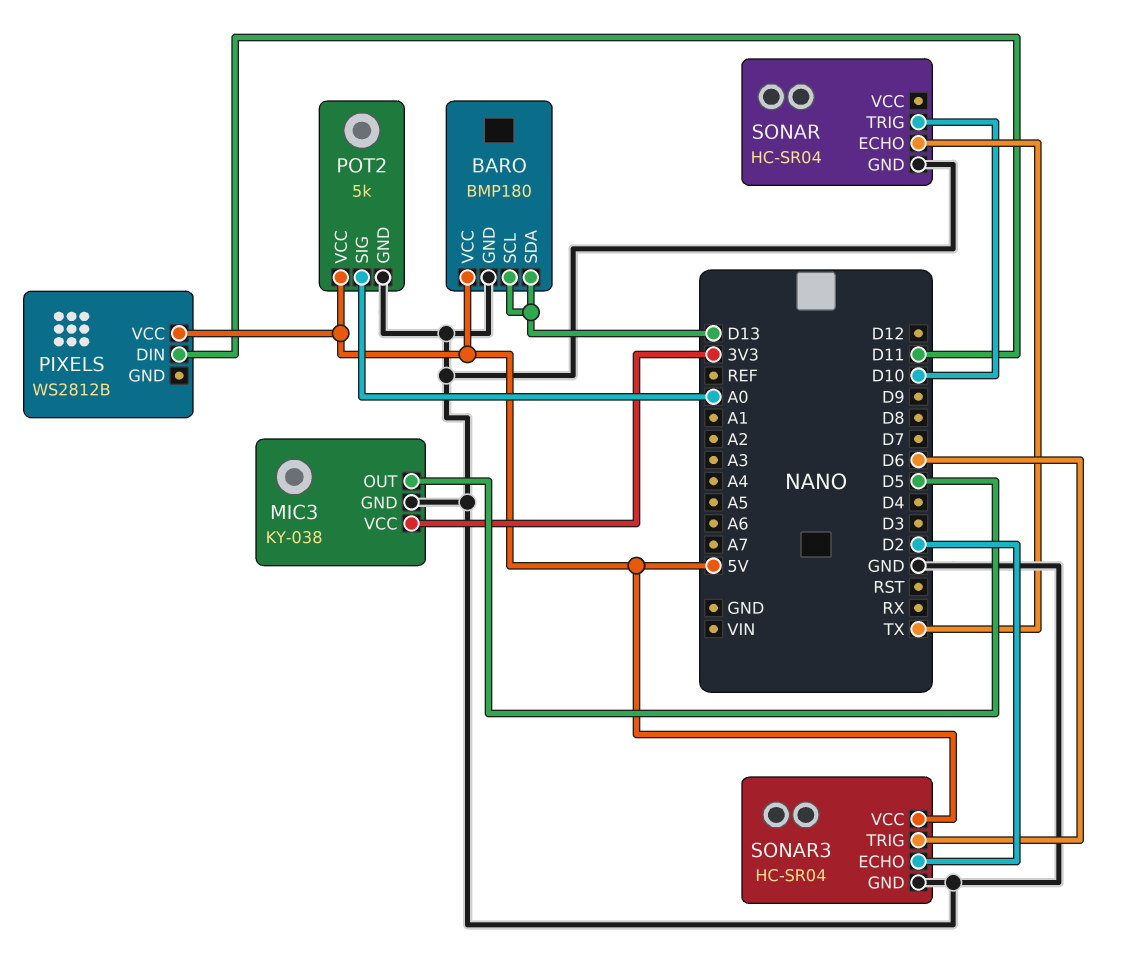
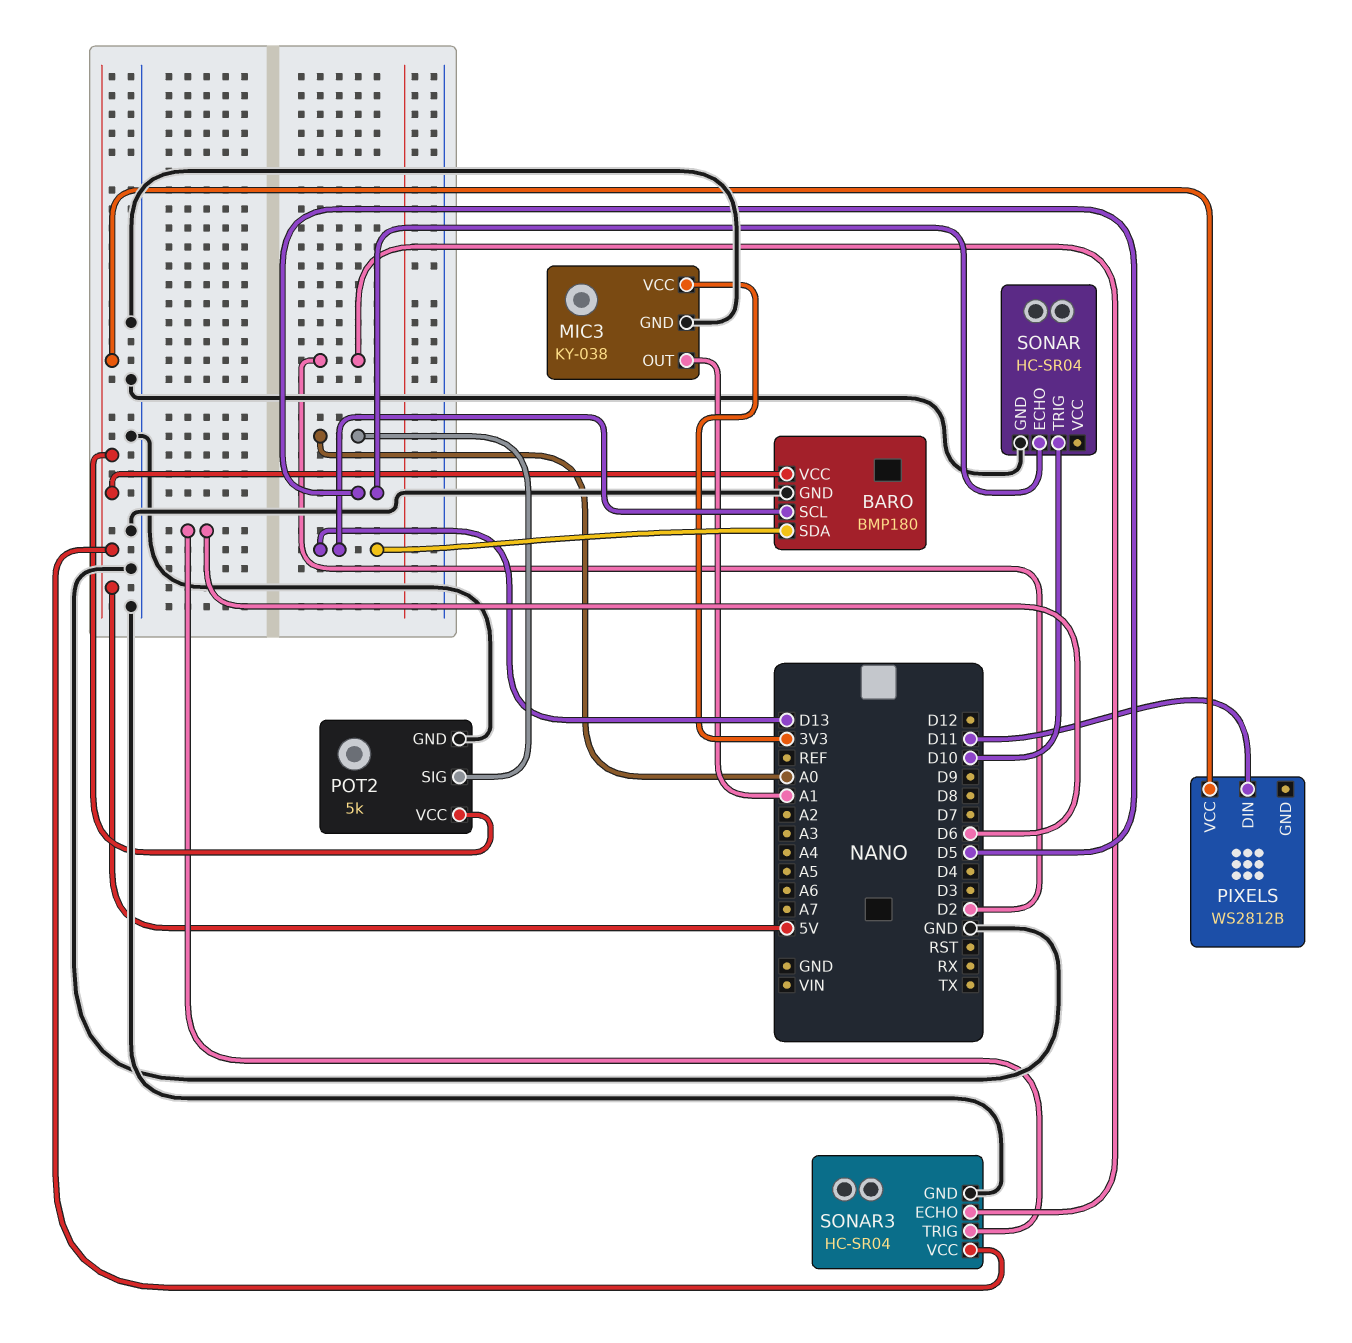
MIC3 pin OUT: D5 -> A1
SONAR pin ECHO: TX -> D5

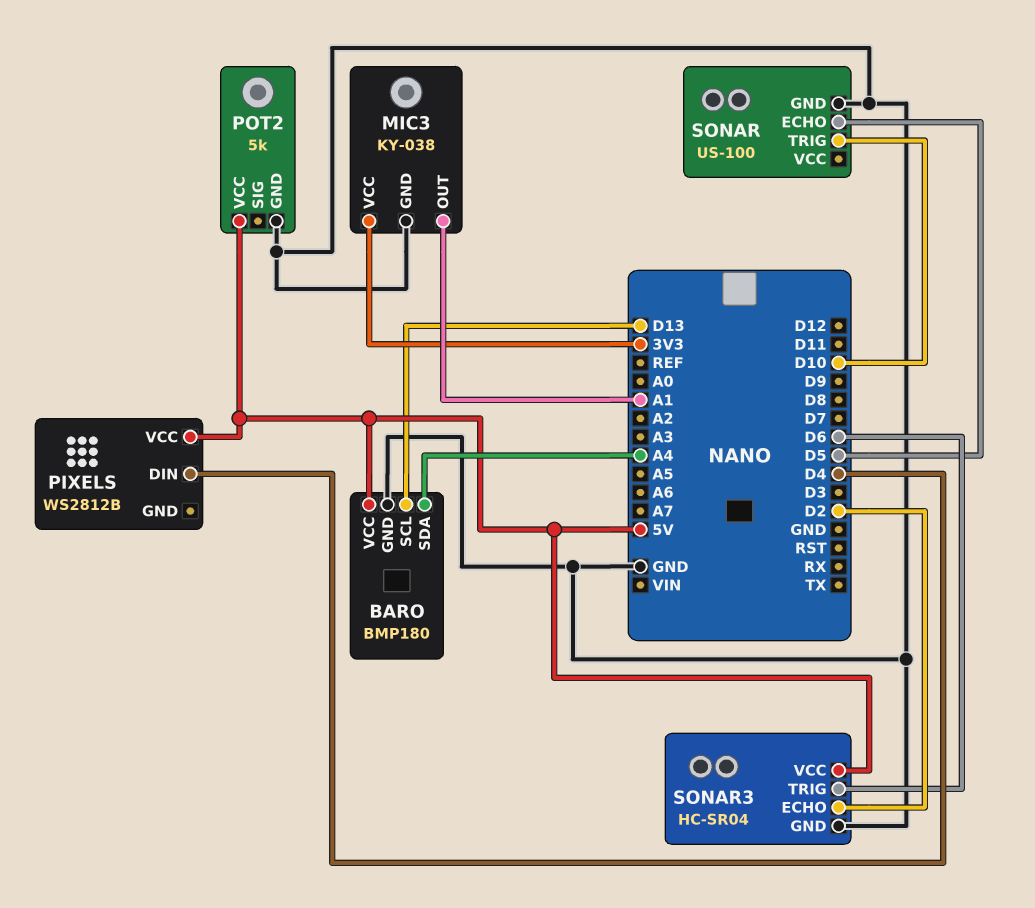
BARO pin SDA: D13 -> A4
PIXELS pin DIN: D11 -> D4
POT2 pin SIG: A0 -> none
SONAR: HC-SR04 -> US-100

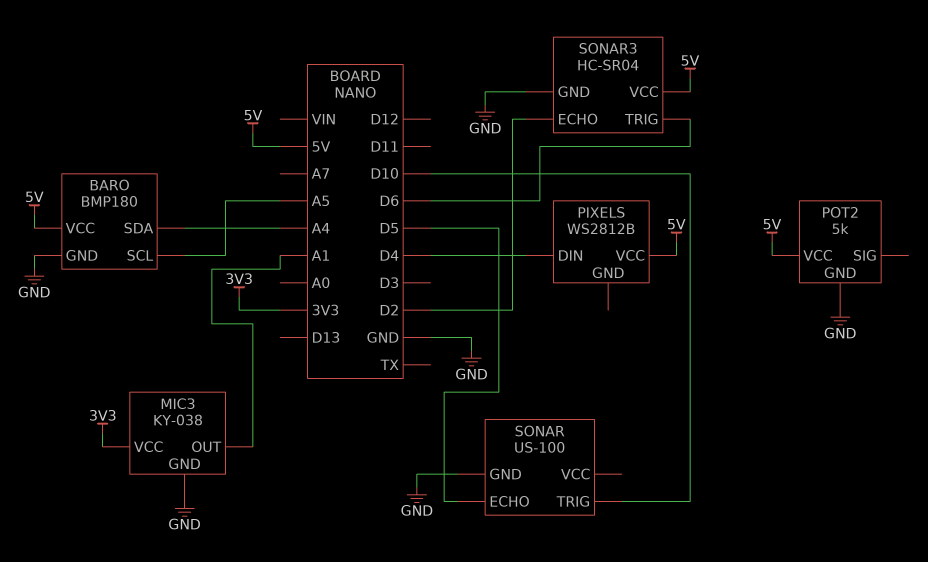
BARO pin SCL: D13 -> A5

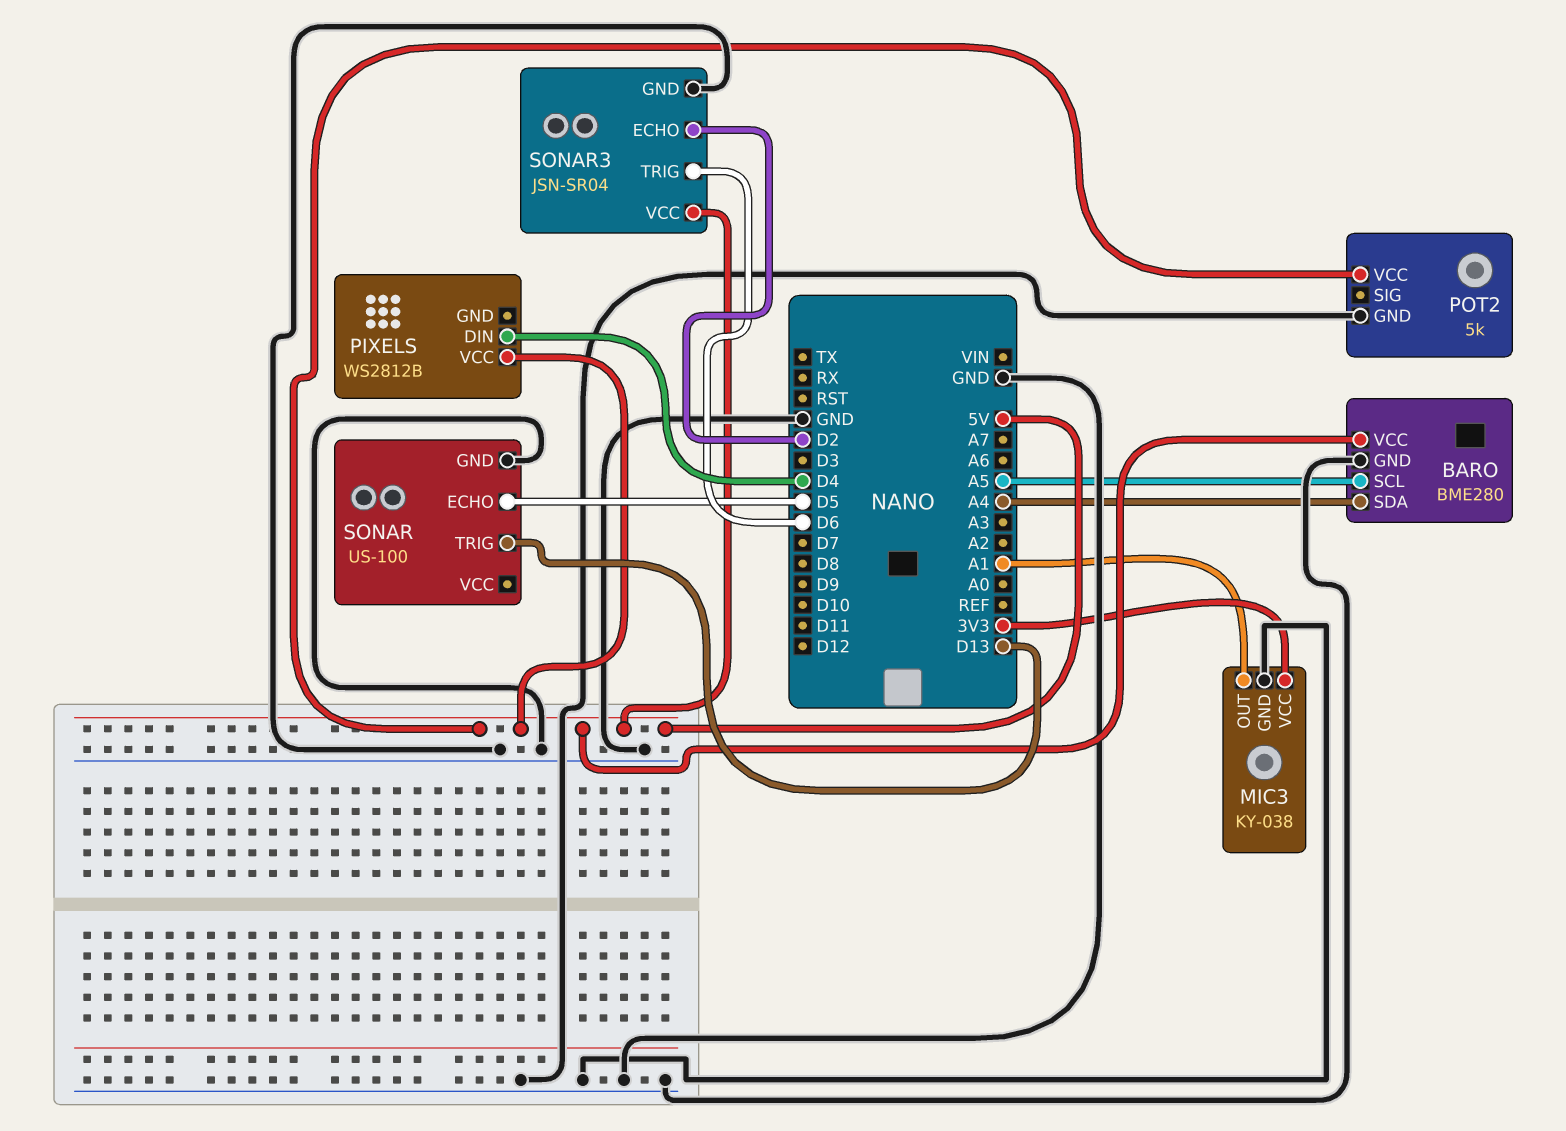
BARO: BMP180 -> BME280
SONAR pin TRIG: D10 -> D13
SONAR3: HC-SR04 -> JSN-SR04

